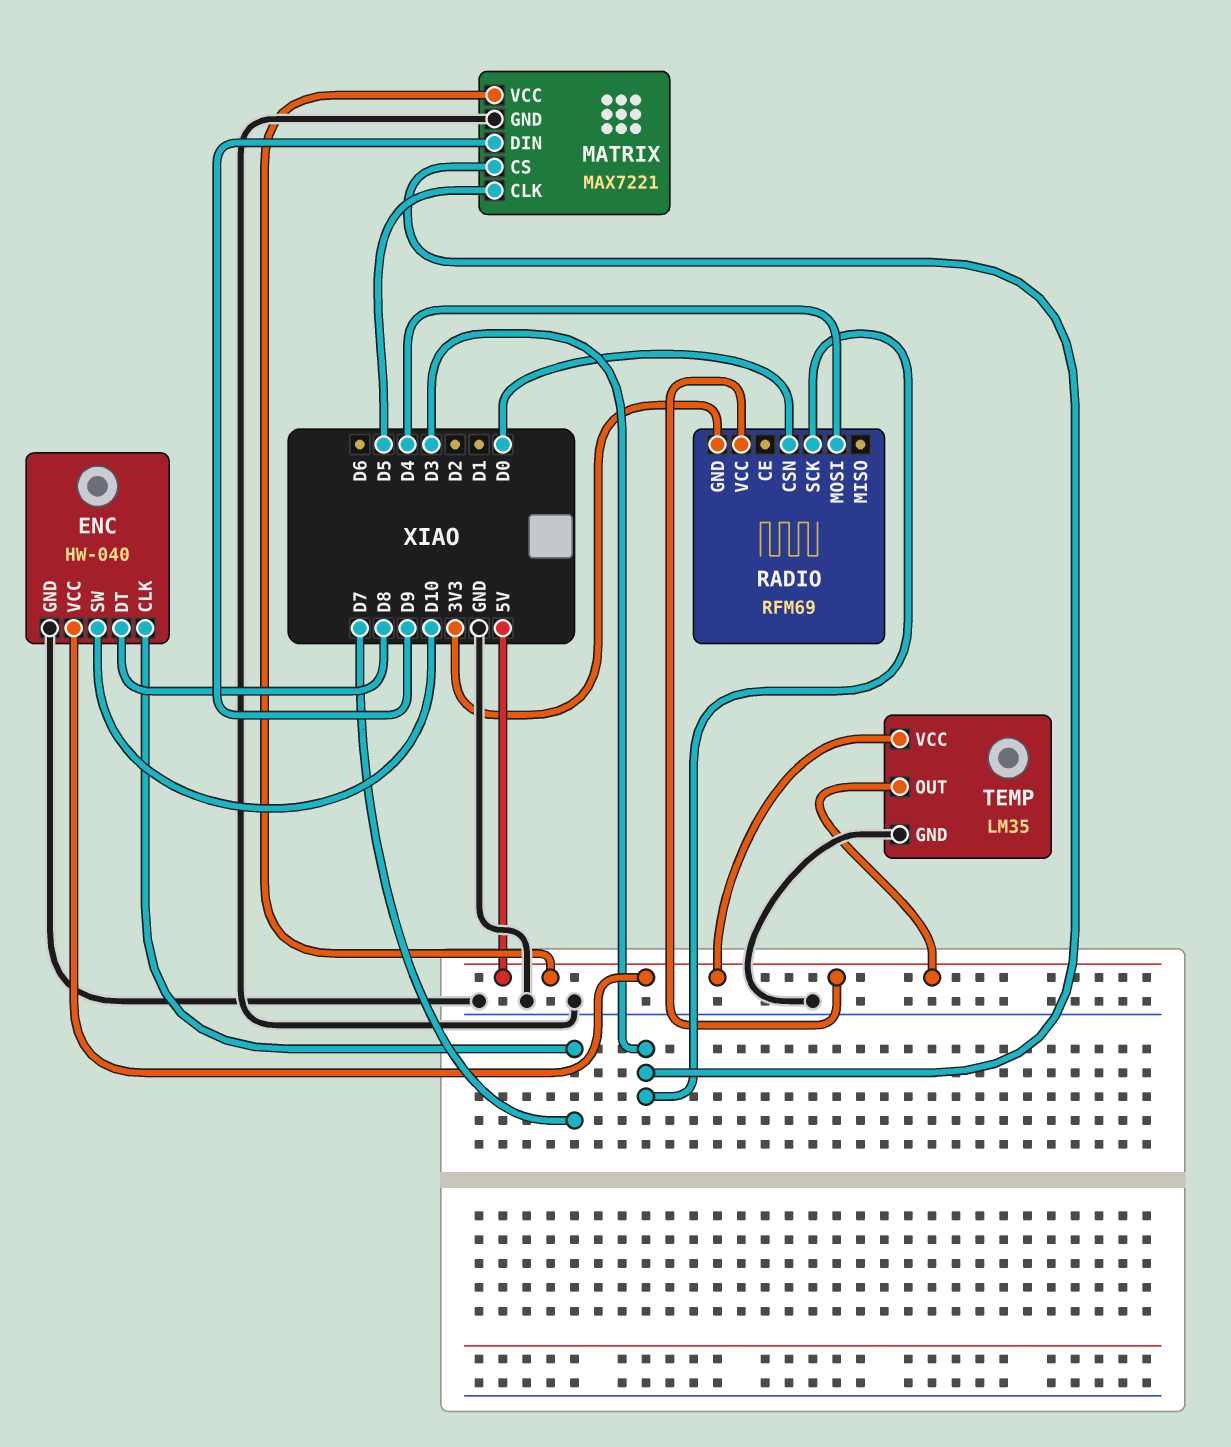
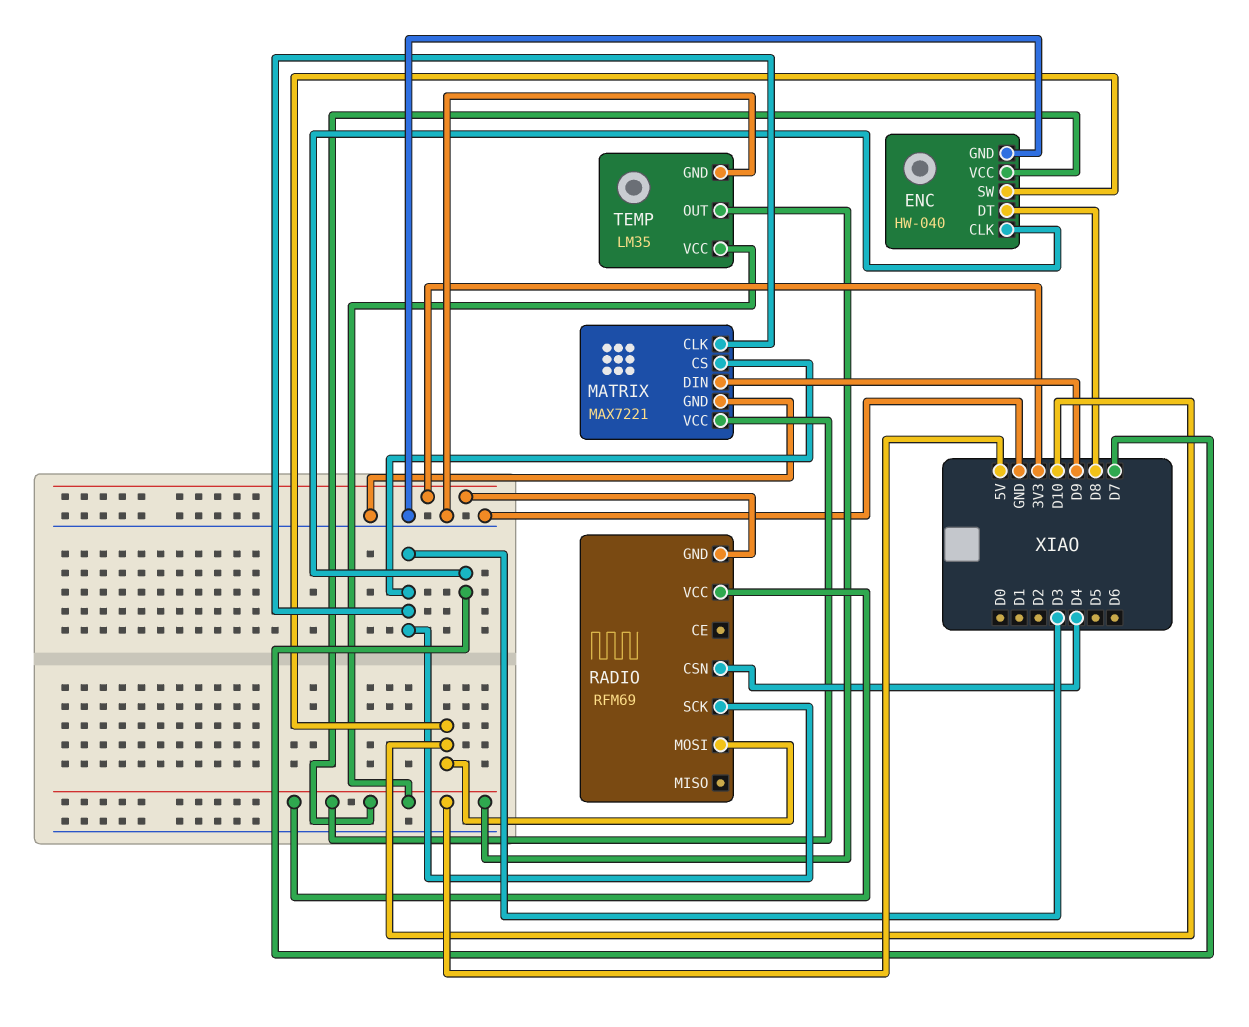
MATRIX pin CLK: D5 -> D3
RADIO pin CSN: D0 -> D4
RADIO pin MOSI: D4 -> D10

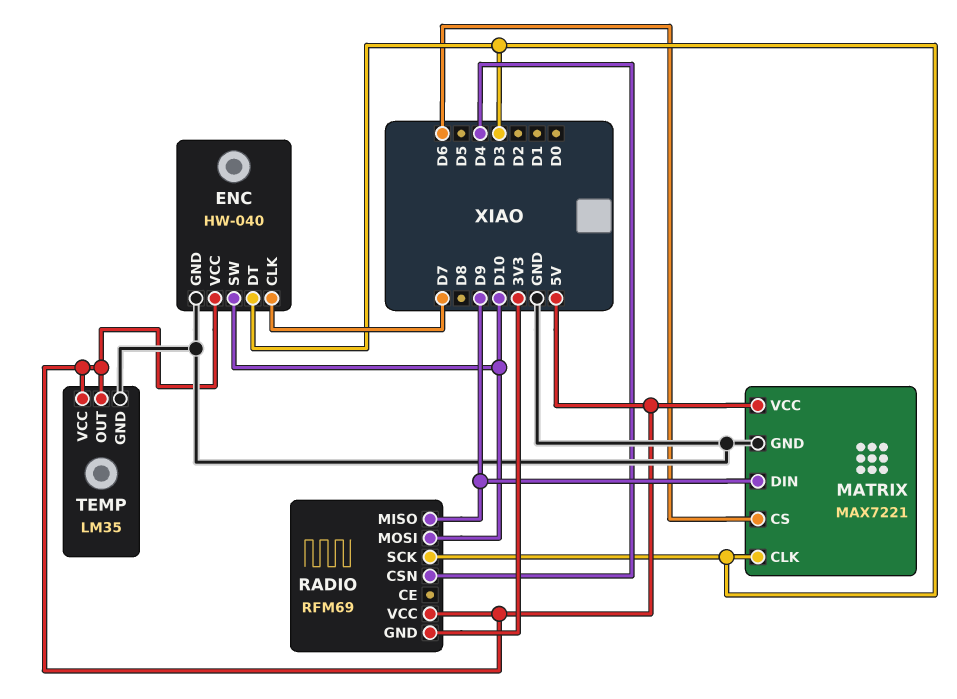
ENC pin DT: D8 -> D3
MATRIX pin CS: D3 -> D6
RADIO pin MISO: none -> D9

